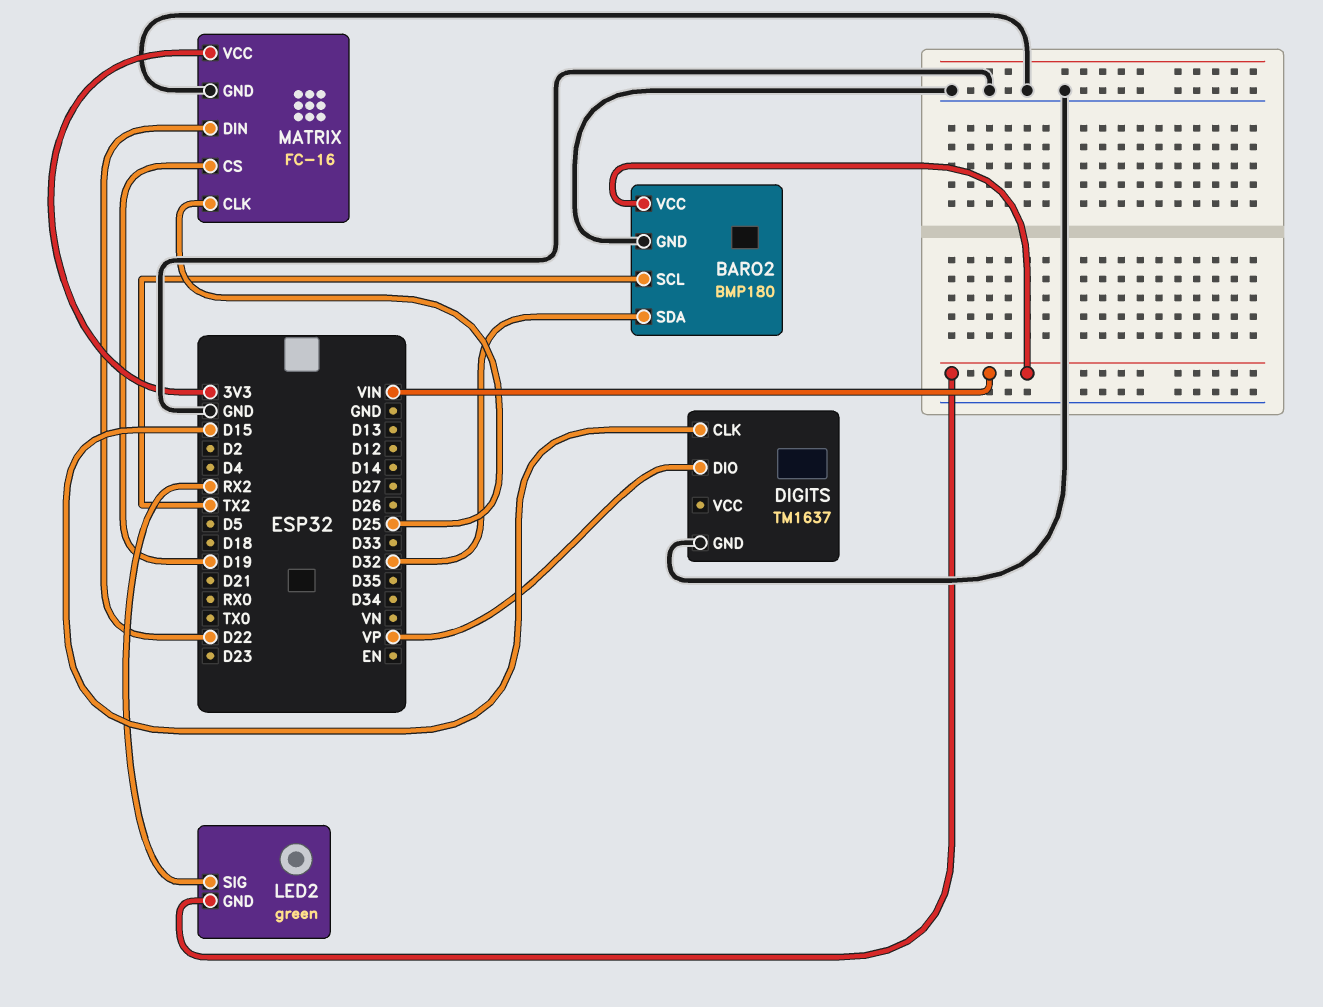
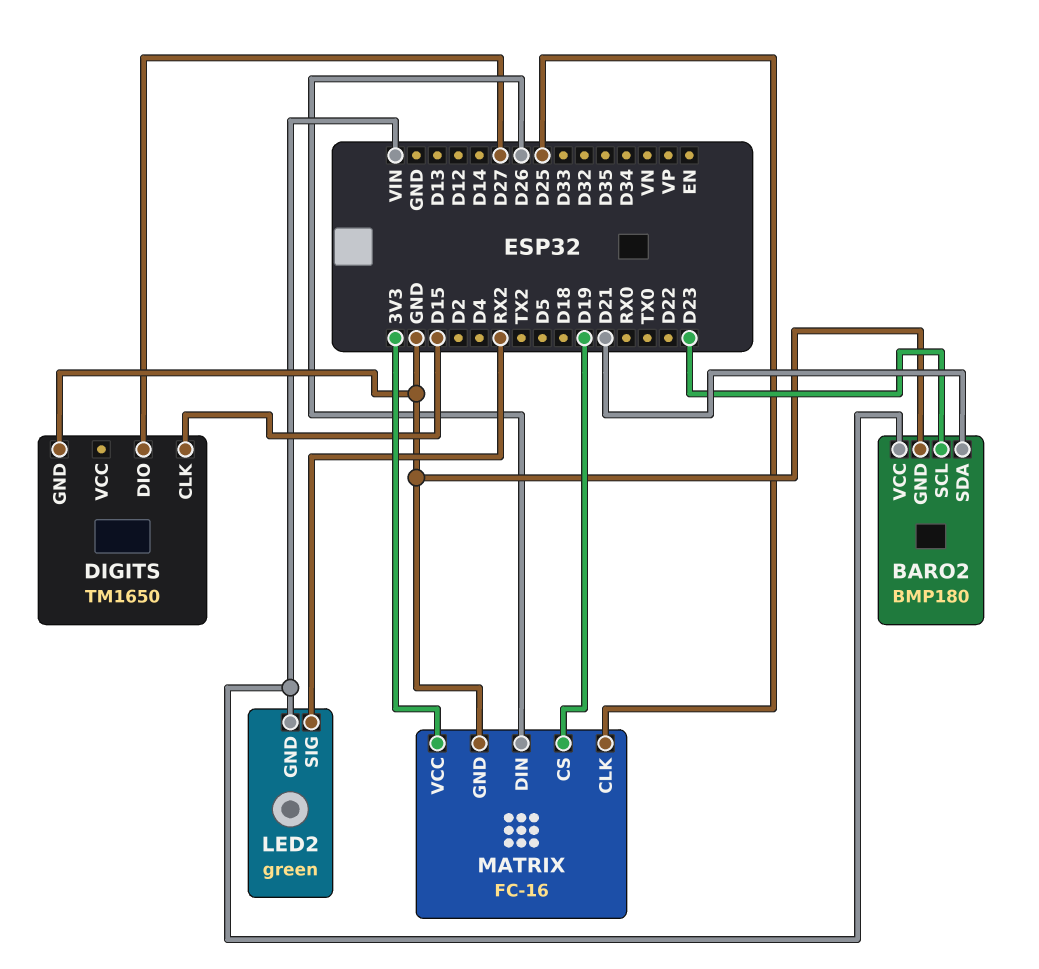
BARO2 pin SCL: TX2 -> D23
BARO2 pin SDA: D32 -> D21
DIGITS: TM1637 -> TM1650
DIGITS pin DIO: VP -> D27
MATRIX pin DIN: D22 -> D26

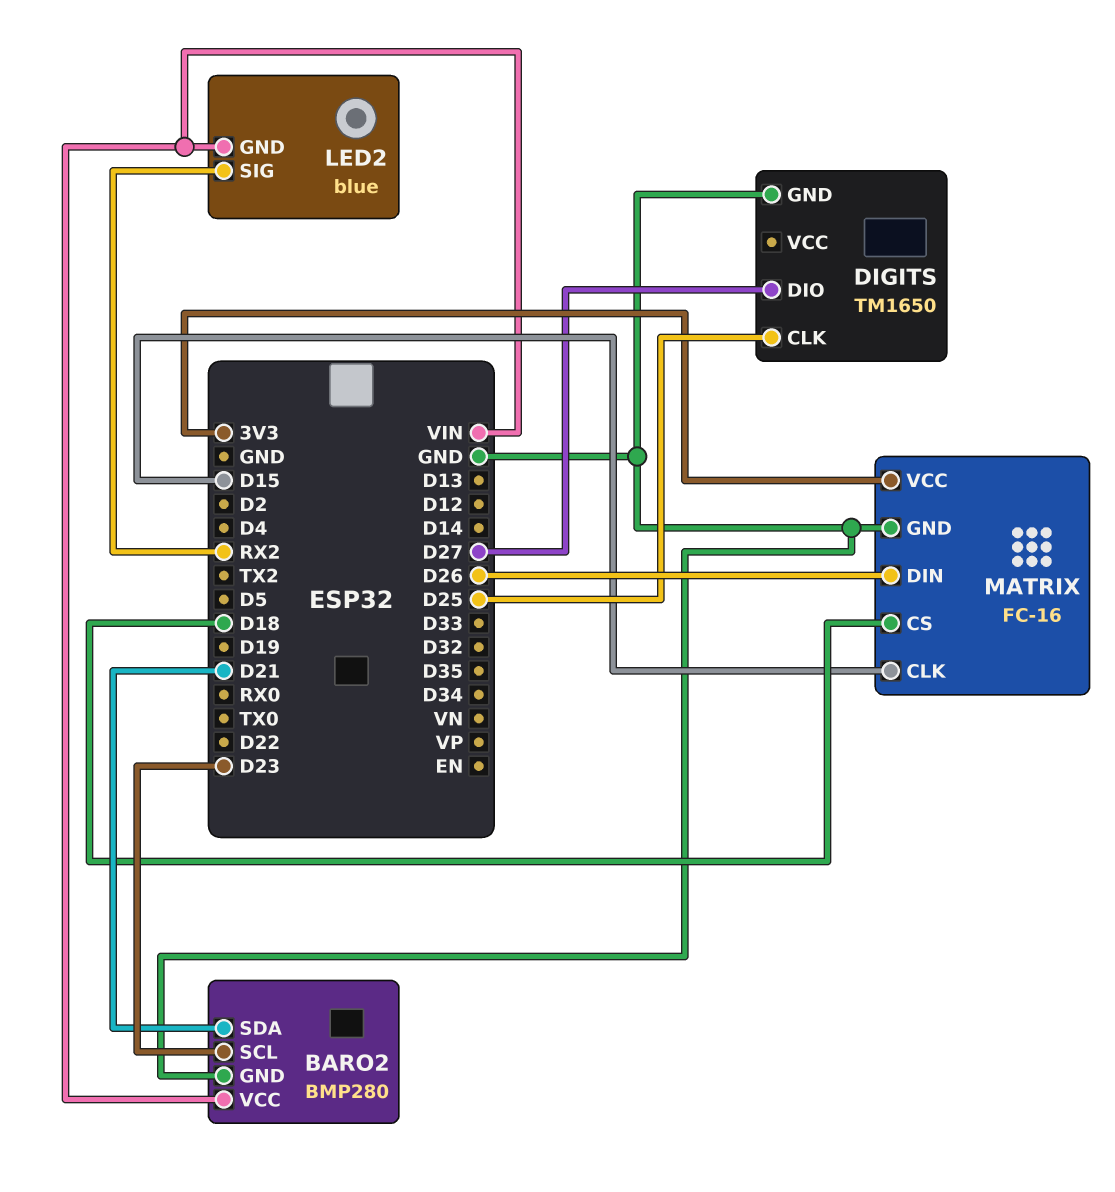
BARO2: BMP180 -> BMP280
DIGITS pin CLK: D15 -> D25
LED2: green -> blue
MATRIX pin CLK: D25 -> D15
MATRIX pin CS: D19 -> D18

